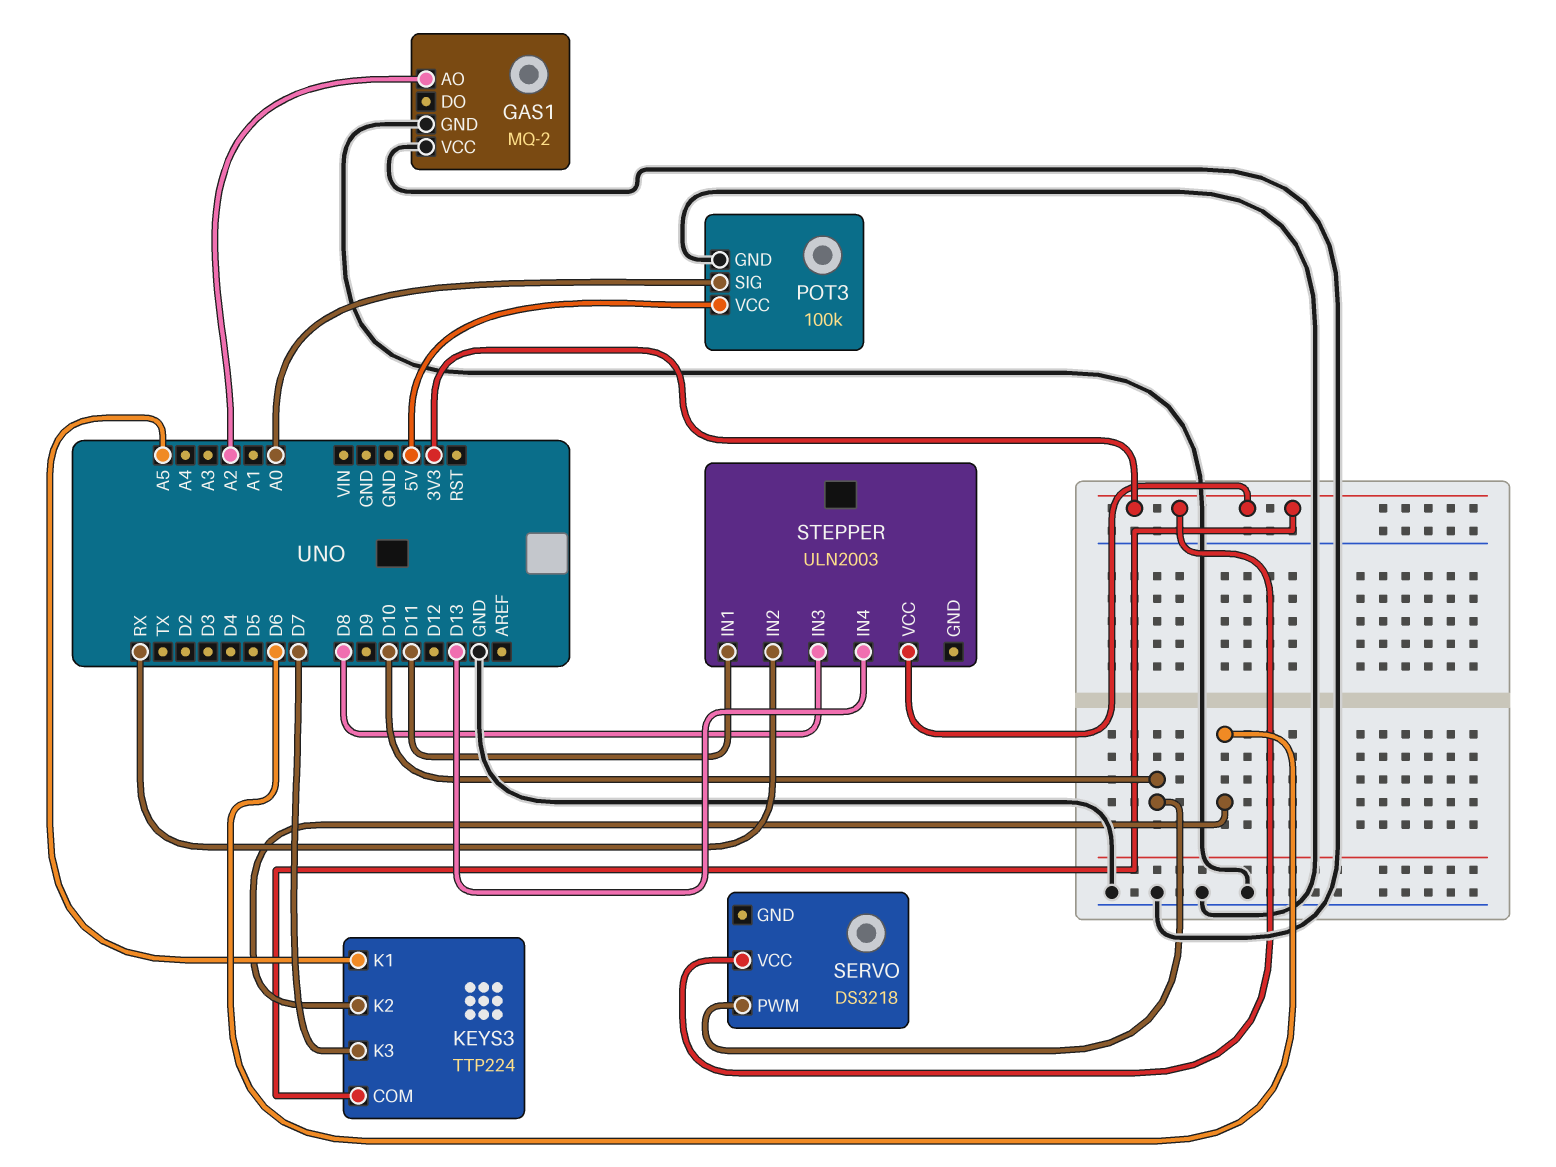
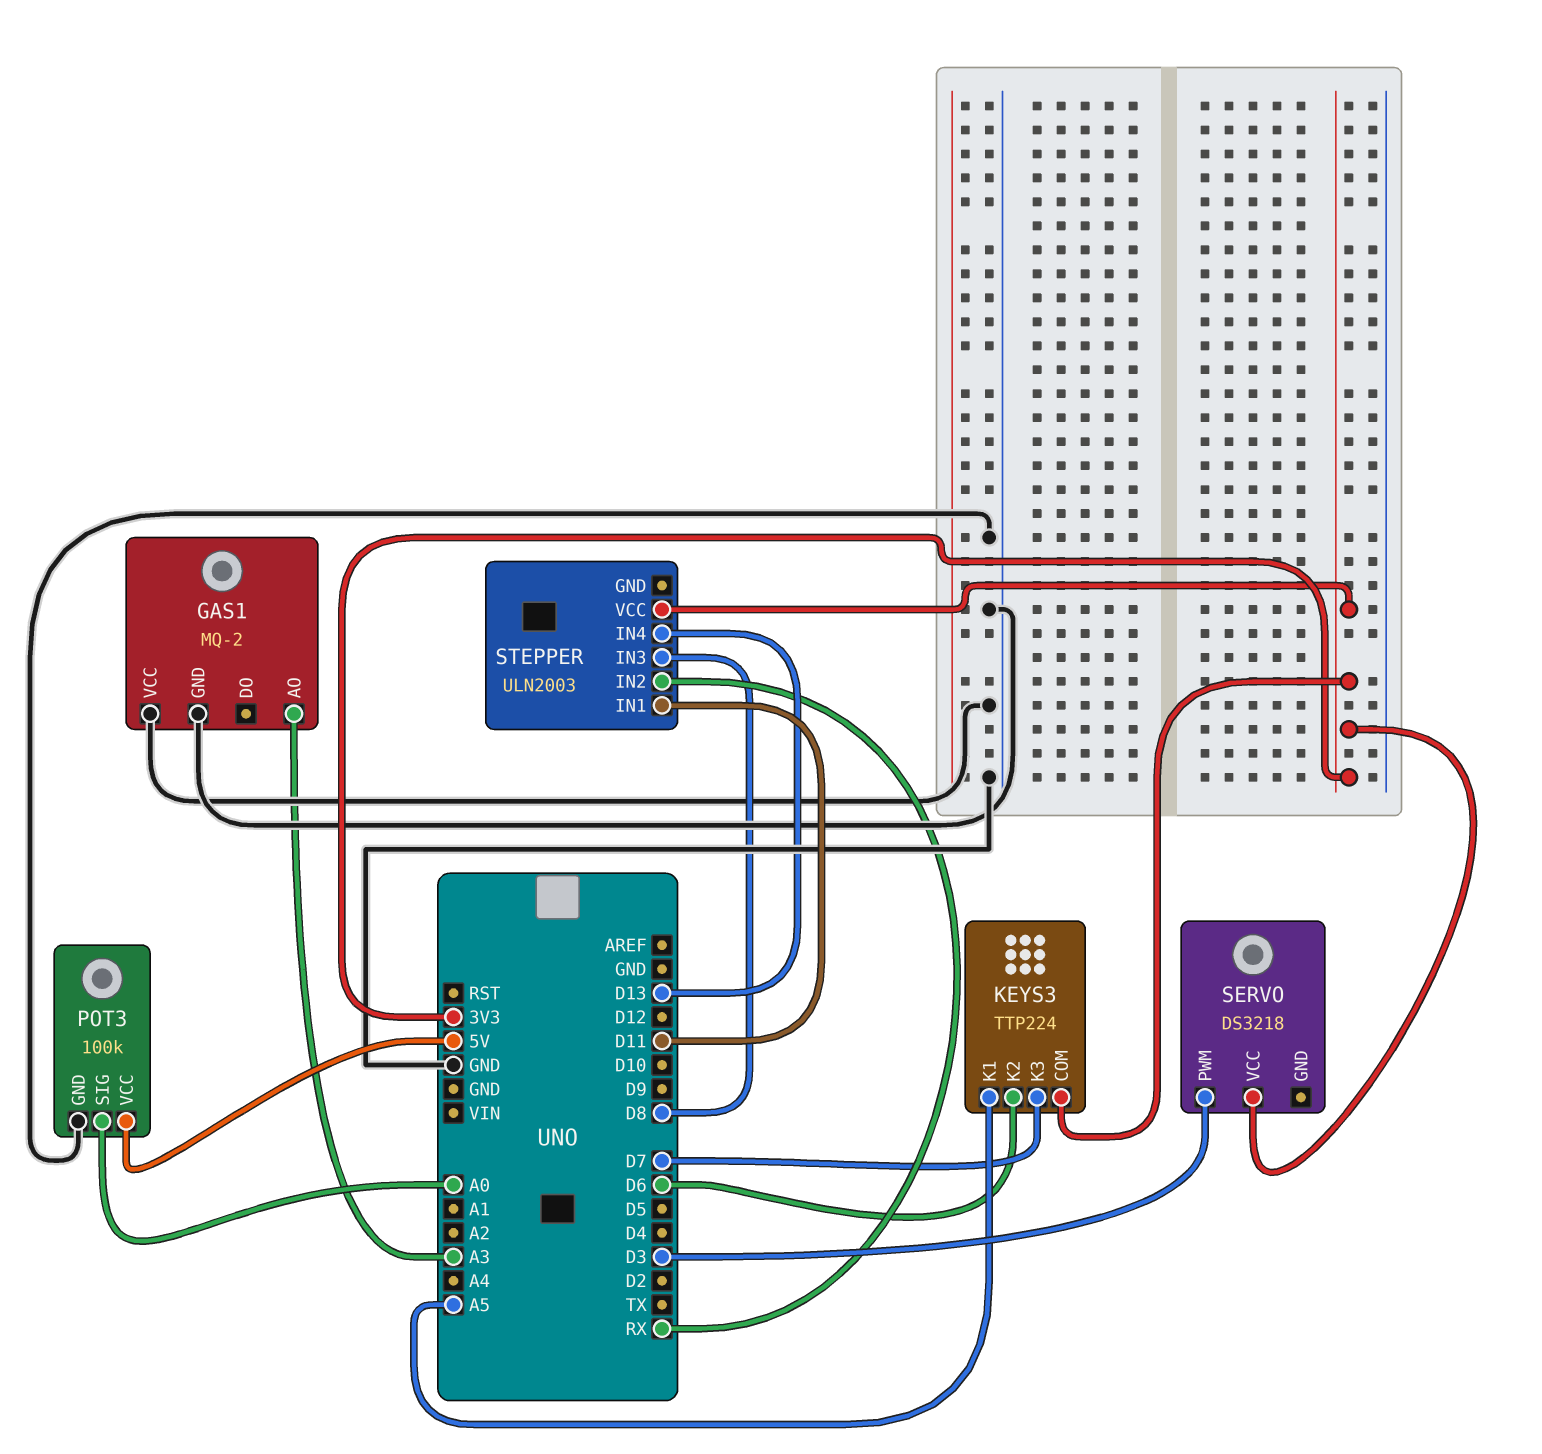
GAS1 pin AO: A2 -> A3
SERVO pin PWM: D10 -> D3

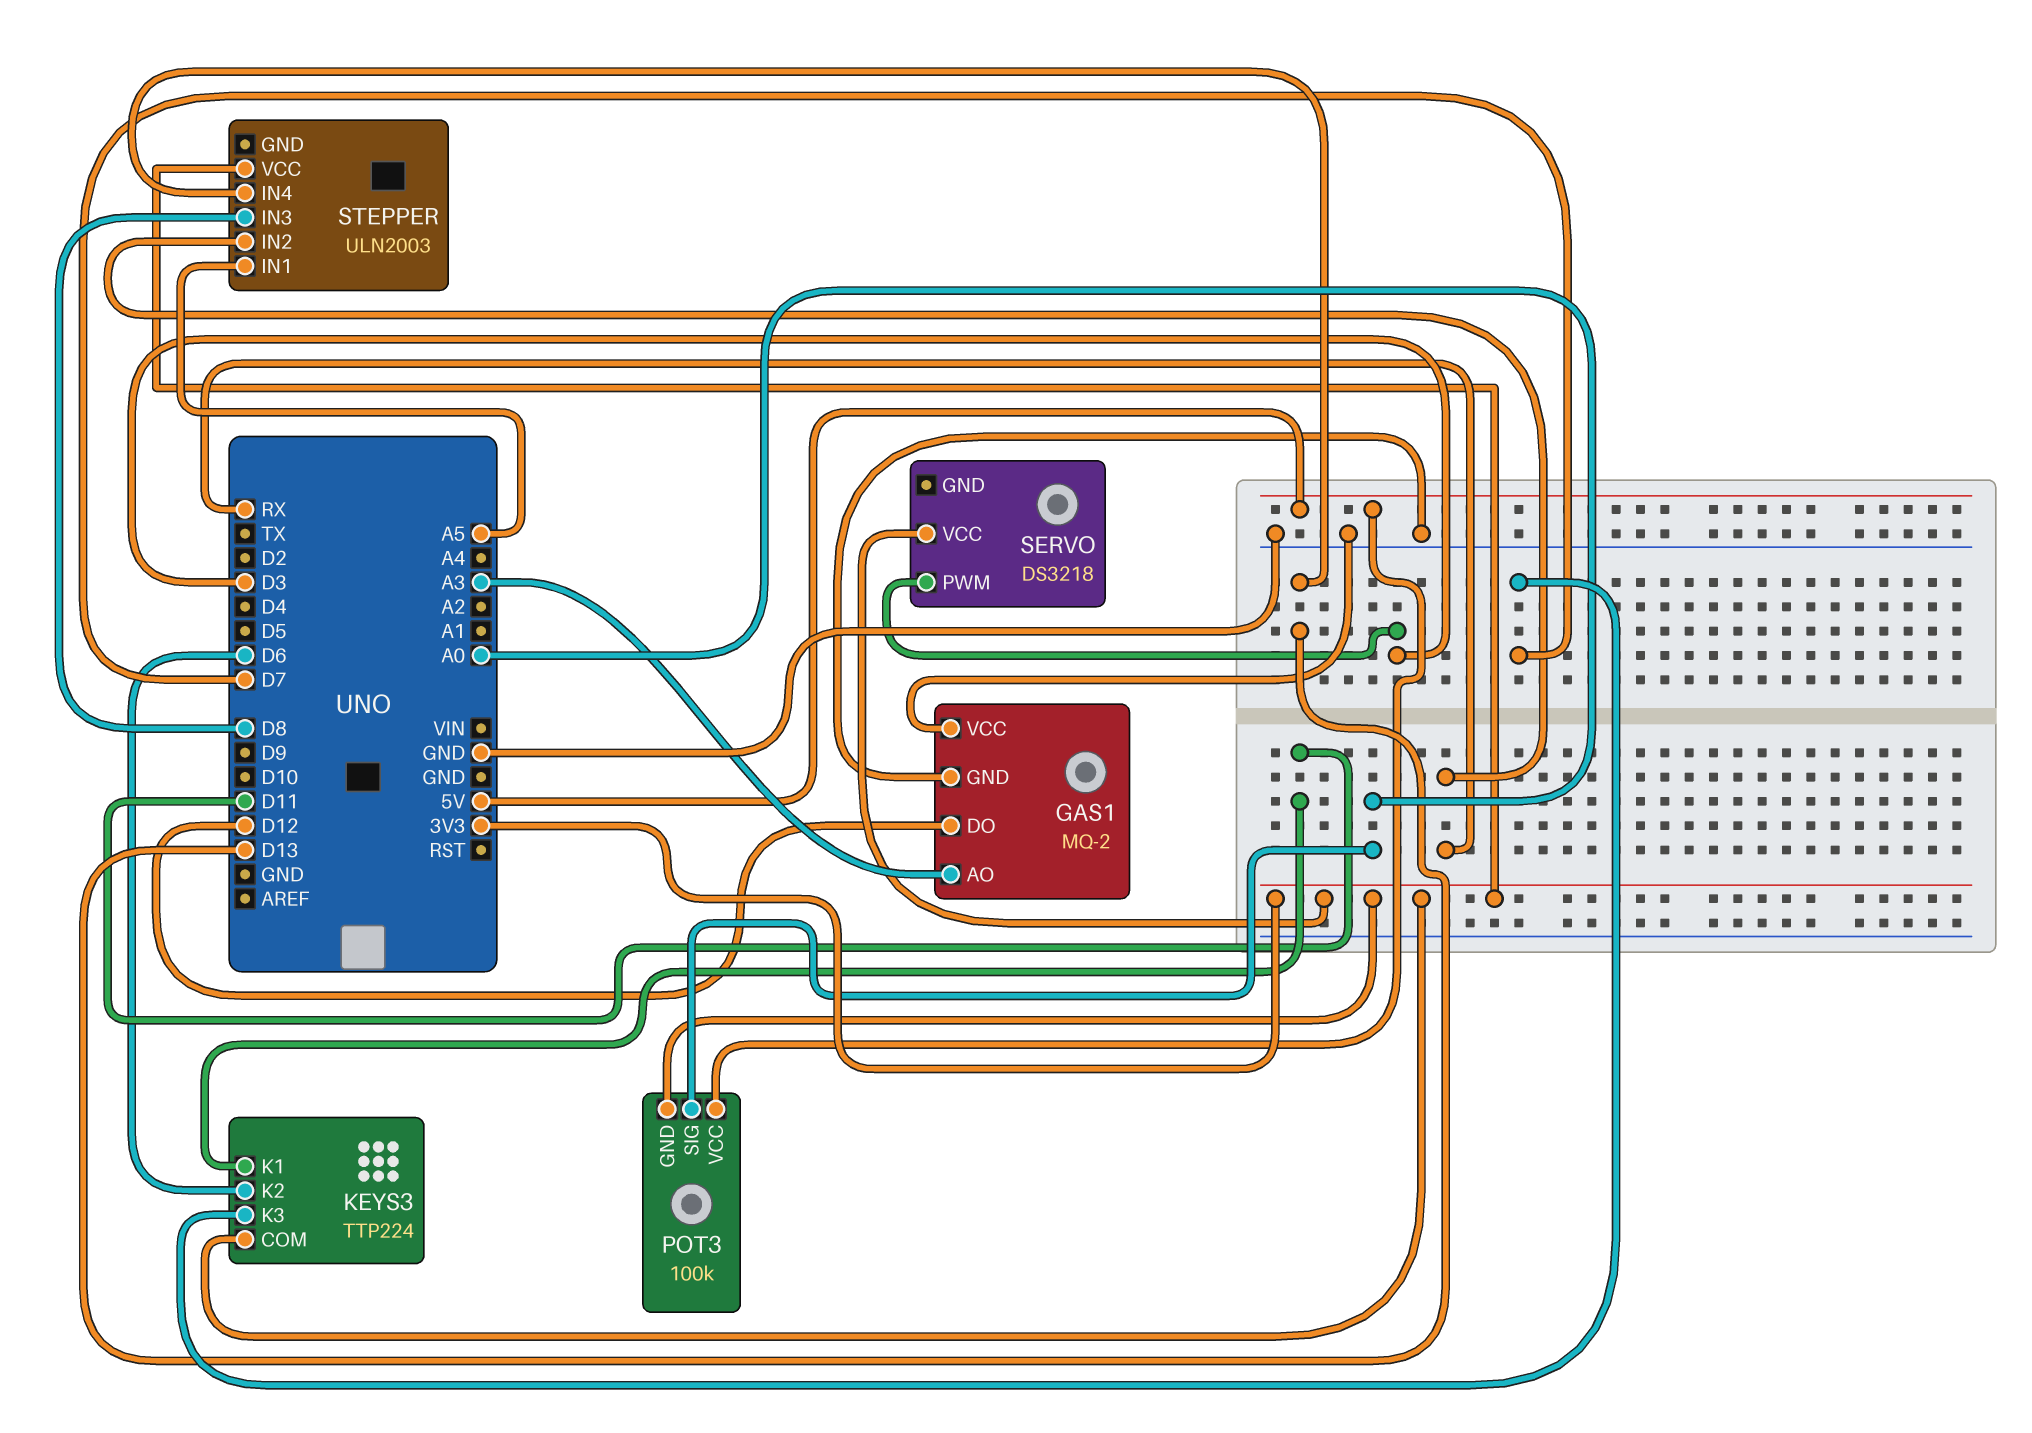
GAS1 pin DO: none -> D12
KEYS3 pin K1: A5 -> D11
POT3 pin GND: GND -> 3V3
STEPPER pin IN1: D11 -> A5

